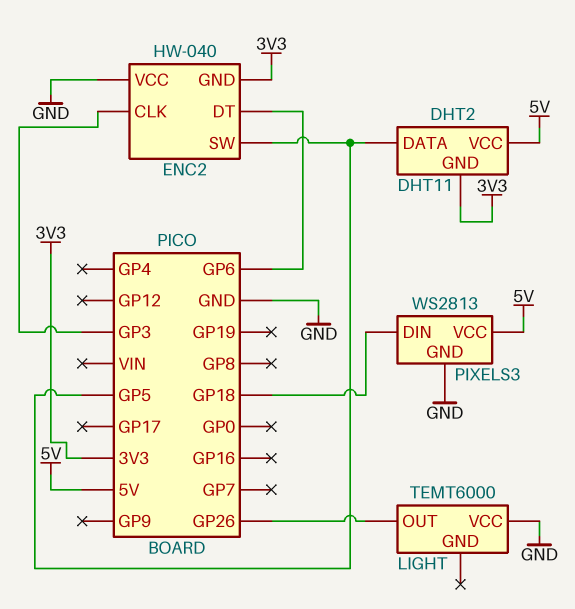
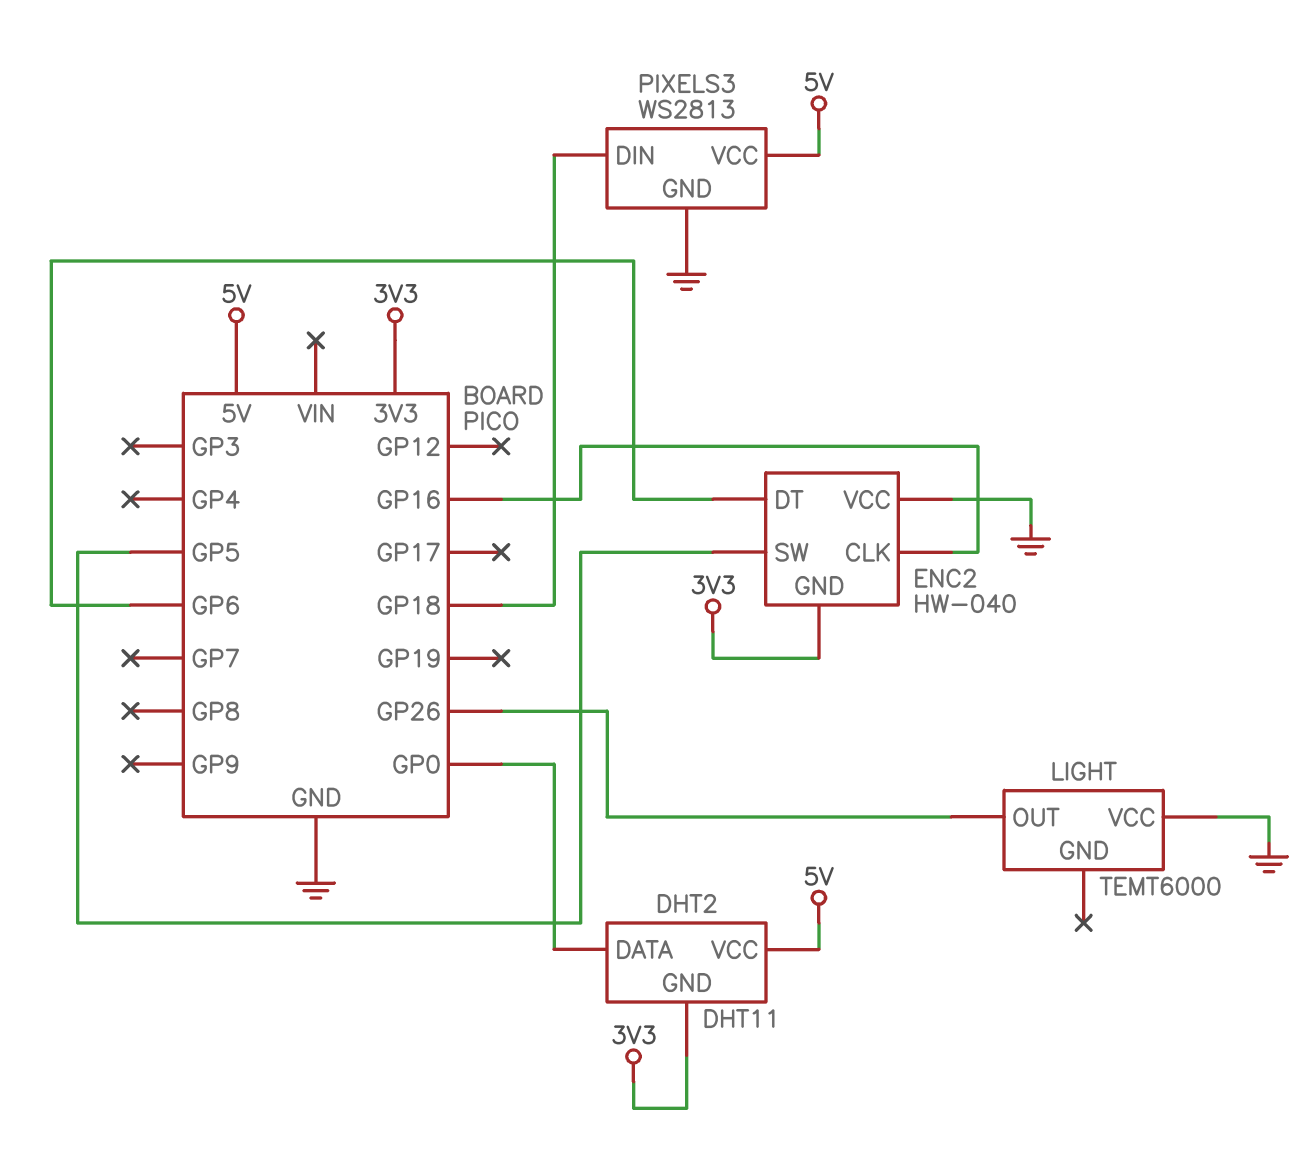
DHT2 pin DATA: GP5 -> GP0
ENC2 pin CLK: GP3 -> GP16

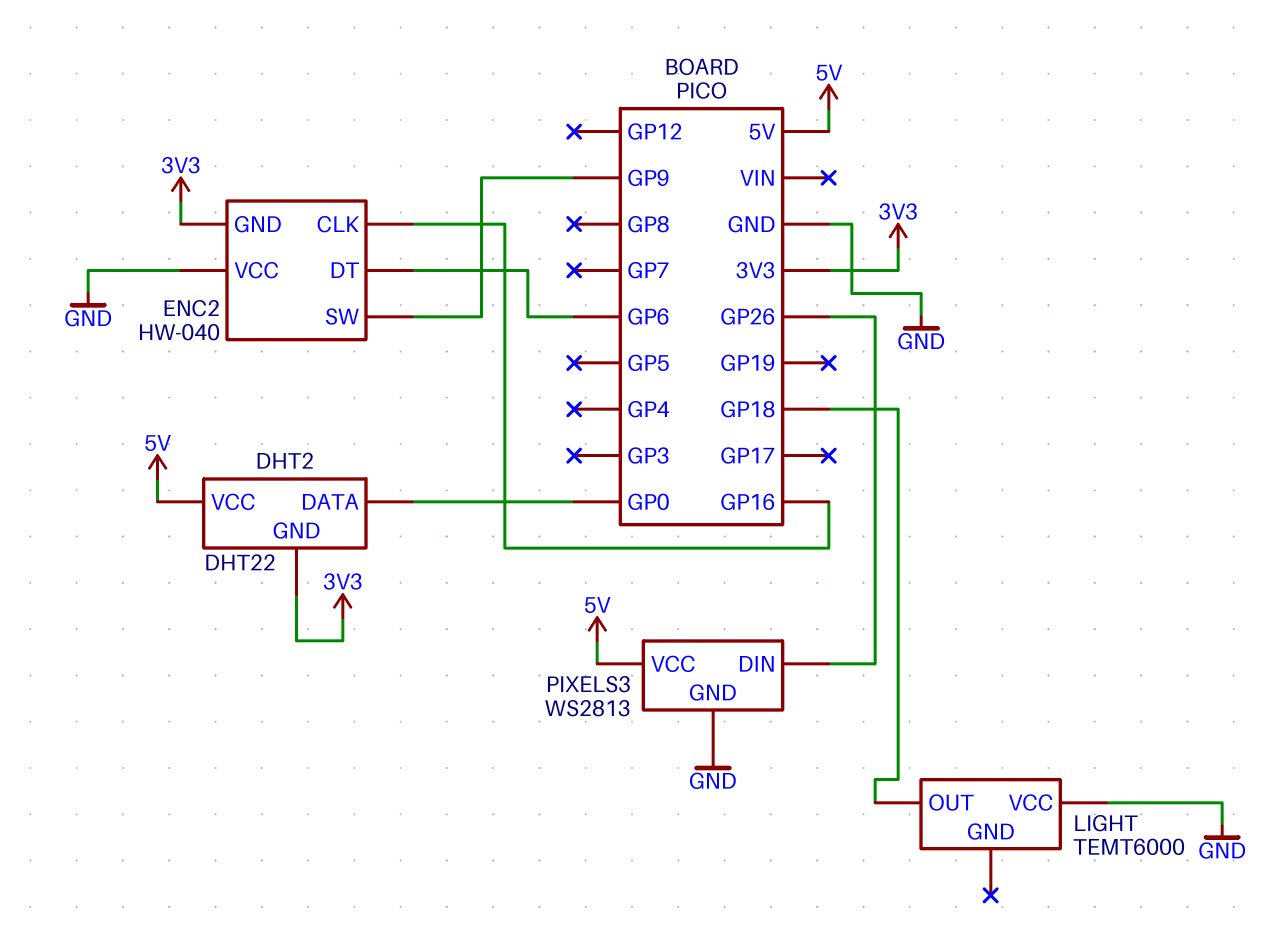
DHT2: DHT11 -> DHT22
ENC2 pin SW: GP5 -> GP9
LIGHT pin OUT: GP26 -> GP18
PIXELS3 pin DIN: GP18 -> GP26

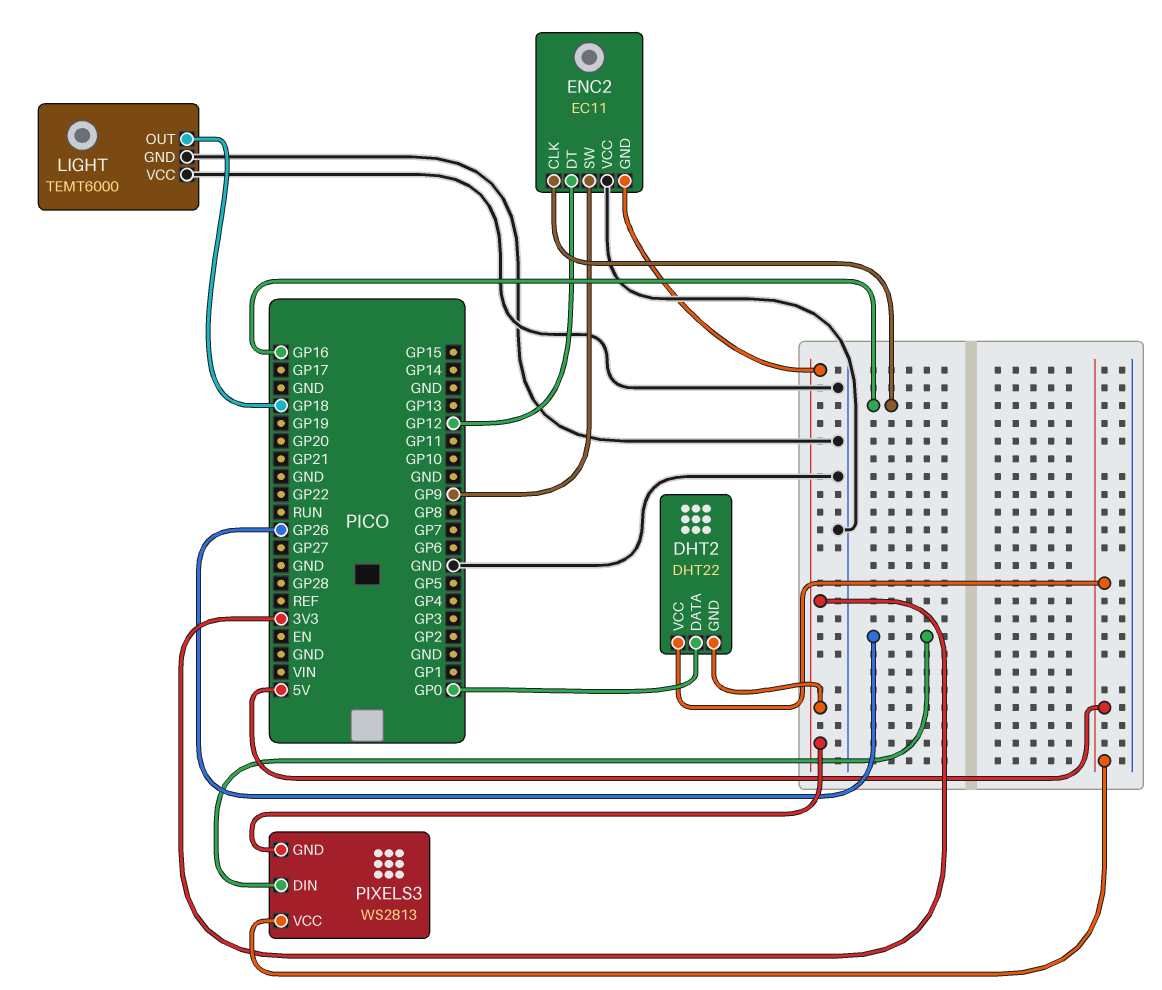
ENC2: HW-040 -> EC11
ENC2 pin DT: GP6 -> GP12
LIGHT pin GND: none -> GND
PIXELS3 pin GND: GND -> 3V3

